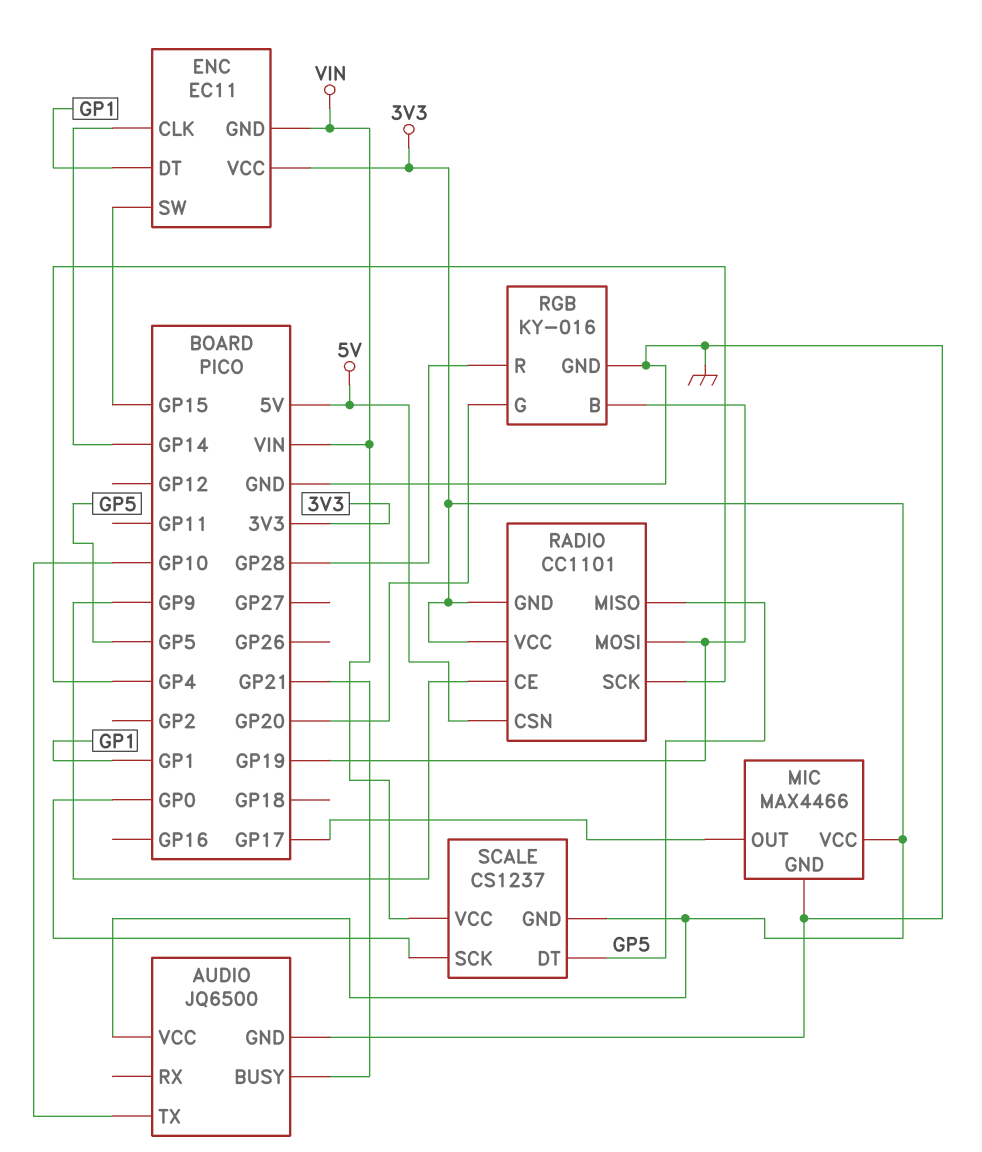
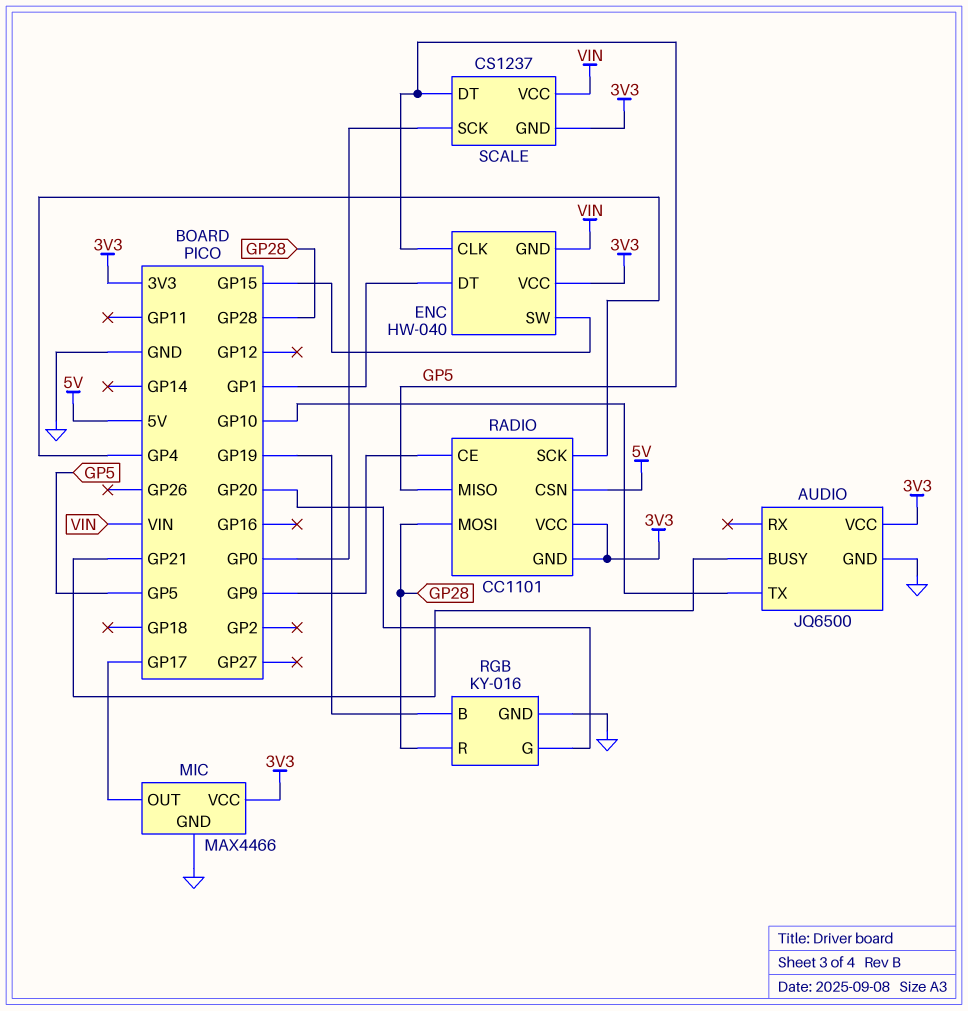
ENC: EC11 -> HW-040
ENC pin CLK: GP14 -> GP5
RADIO pin MOSI: GP19 -> GP28

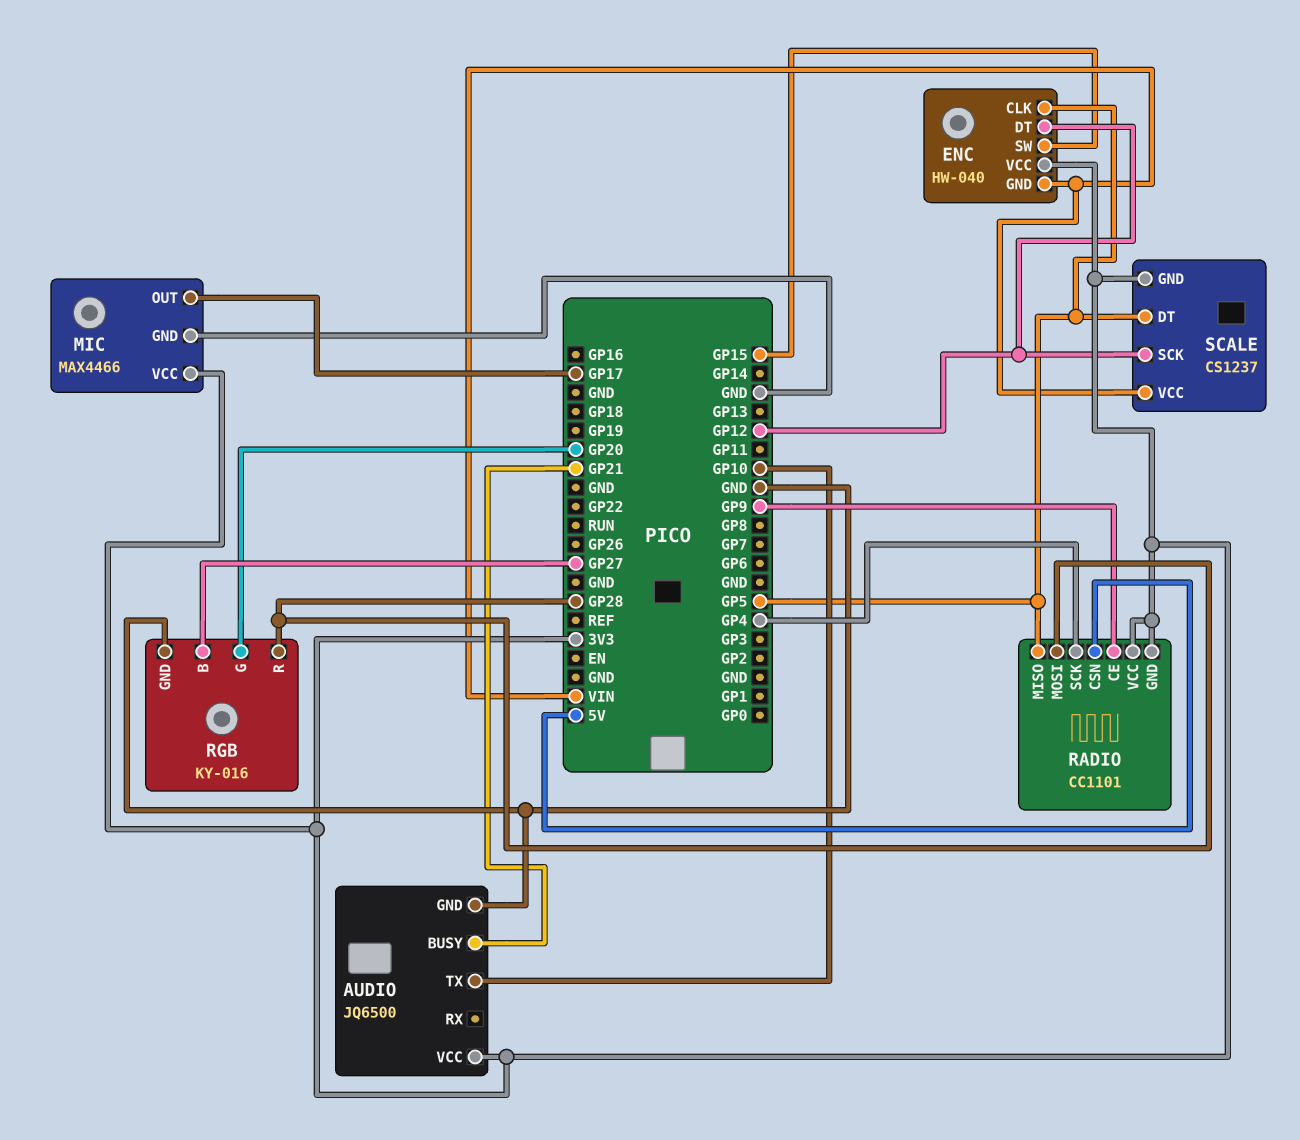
ENC pin DT: GP1 -> GP12
RGB pin B: GP19 -> GP27
SCALE pin SCK: GP0 -> GP12

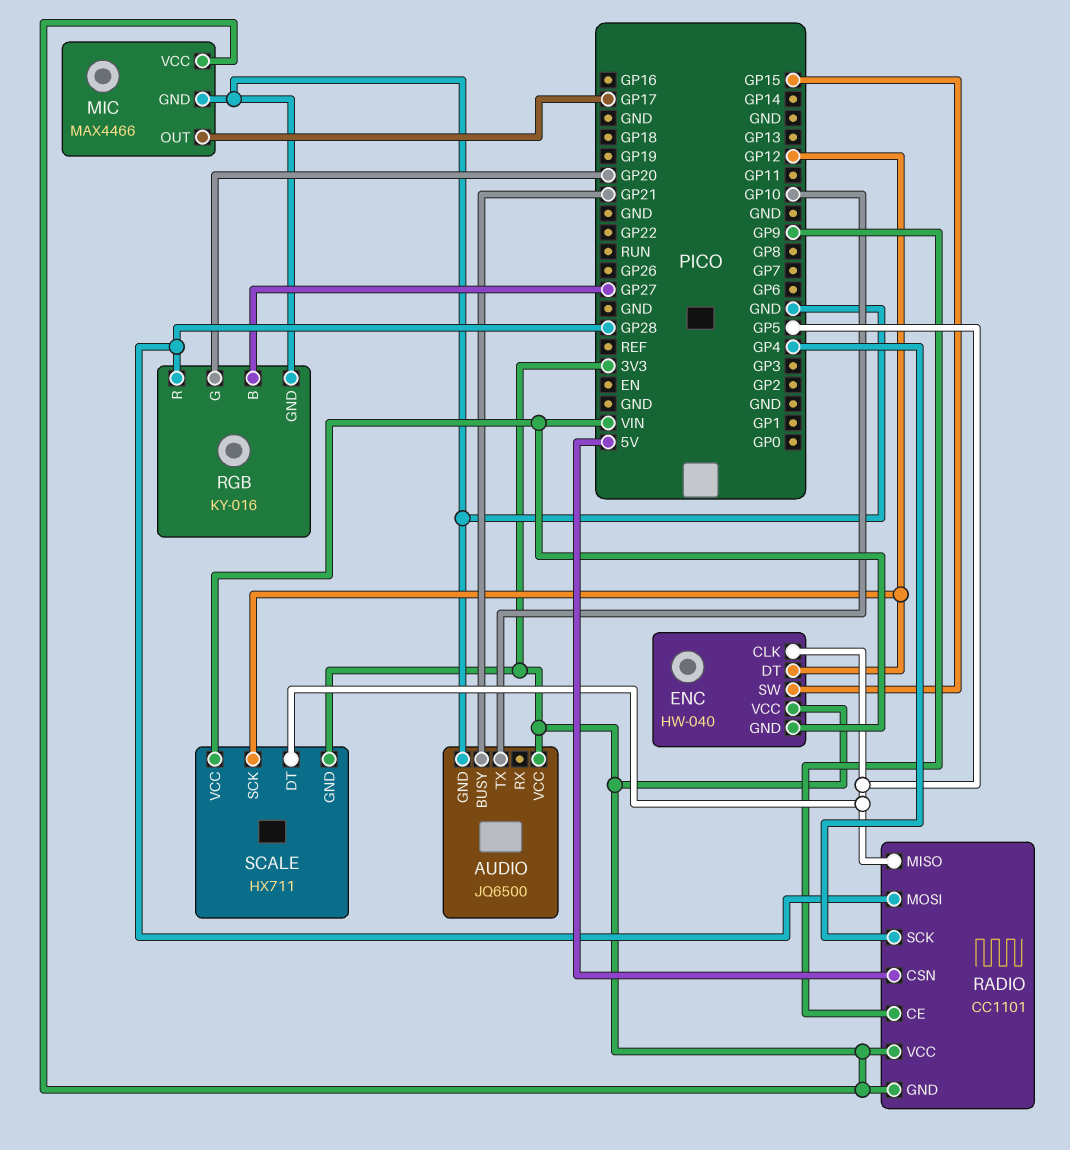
SCALE: CS1237 -> HX711

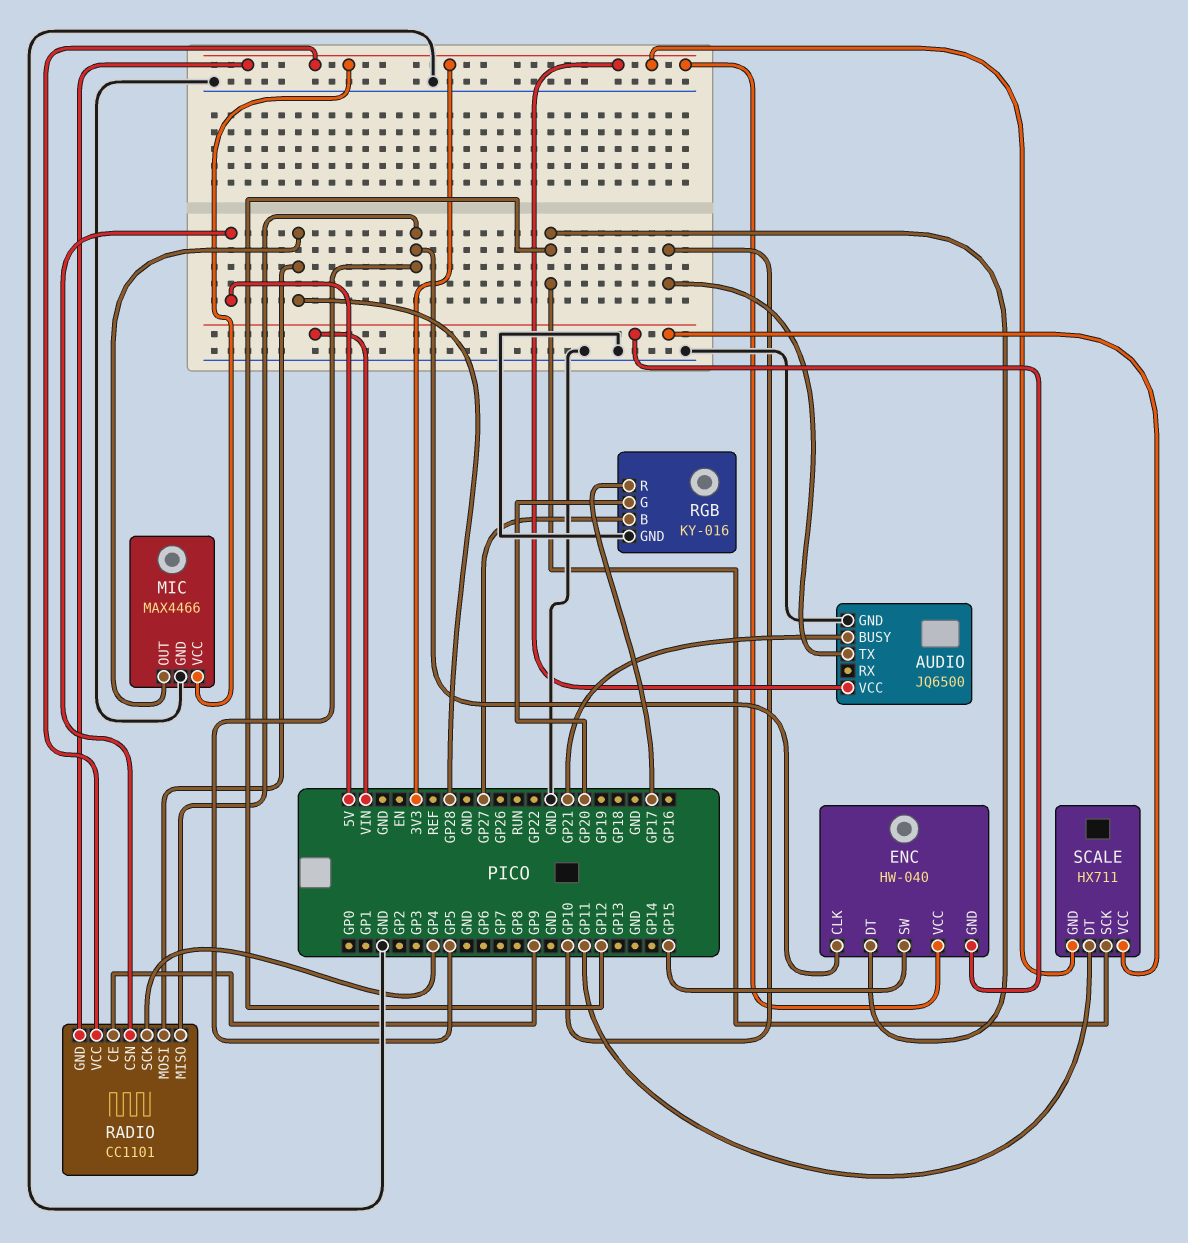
MIC pin OUT: GP17 -> GP28
RGB pin R: GP28 -> GP17
SCALE pin DT: GP5 -> GP11

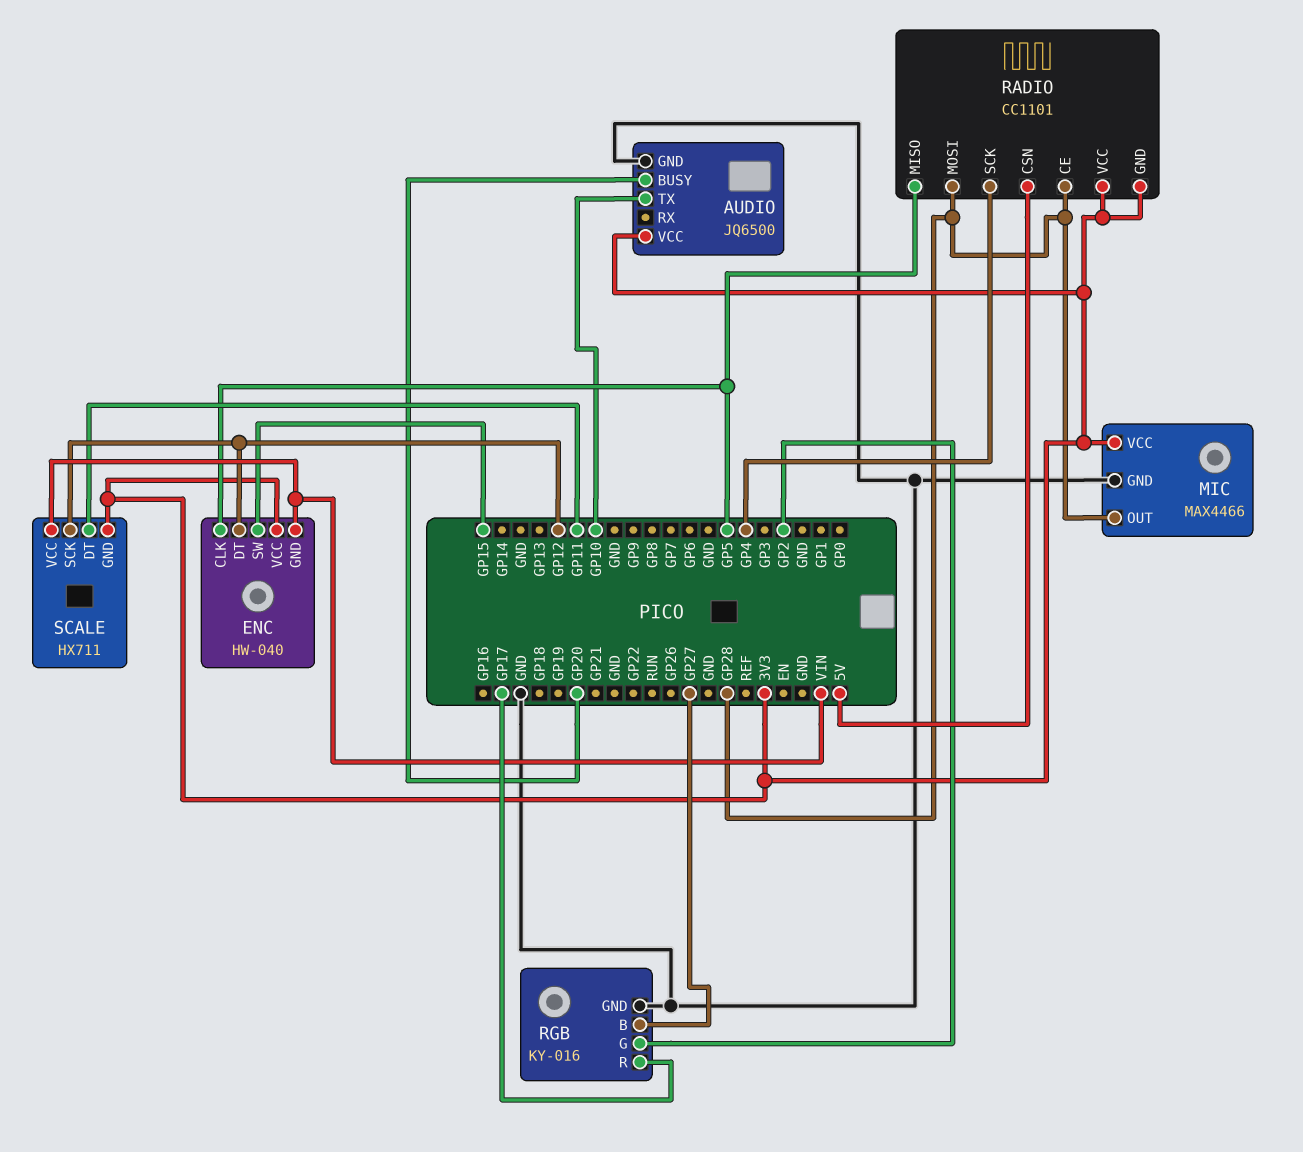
AUDIO pin BUSY: GP21 -> GP20
RADIO pin CE: GP9 -> GP28
RGB pin G: GP20 -> GP2

